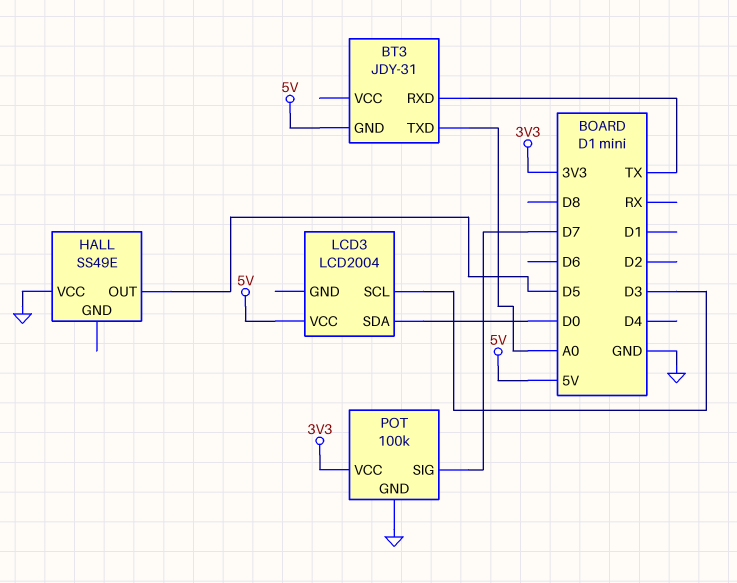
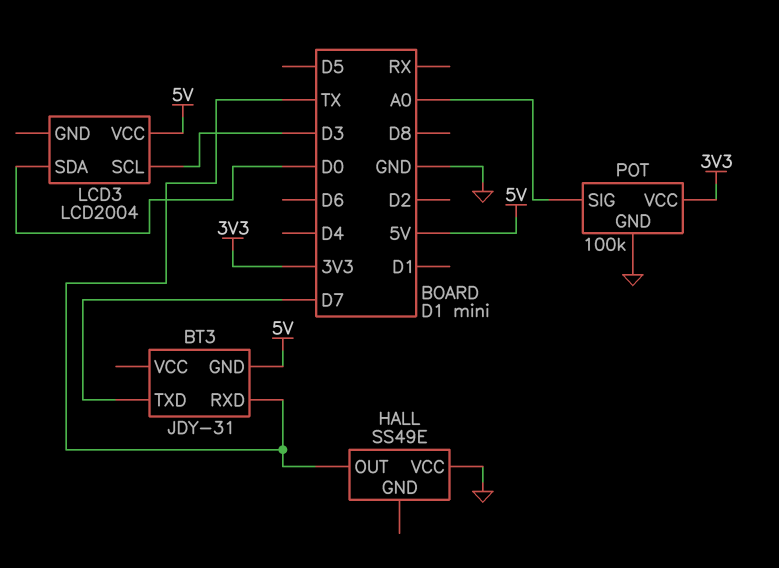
BT3 pin TXD: A0 -> D7
HALL pin OUT: D5 -> TX
POT pin SIG: D7 -> A0

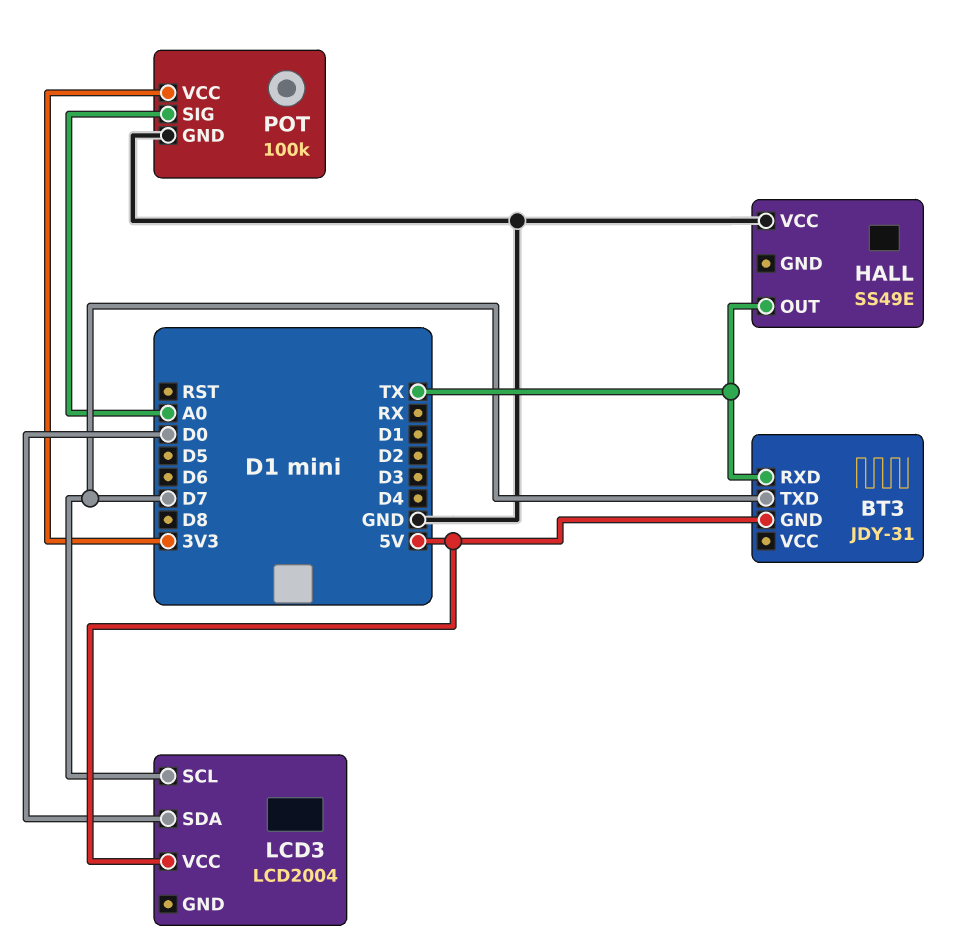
LCD3 pin SCL: D3 -> D7

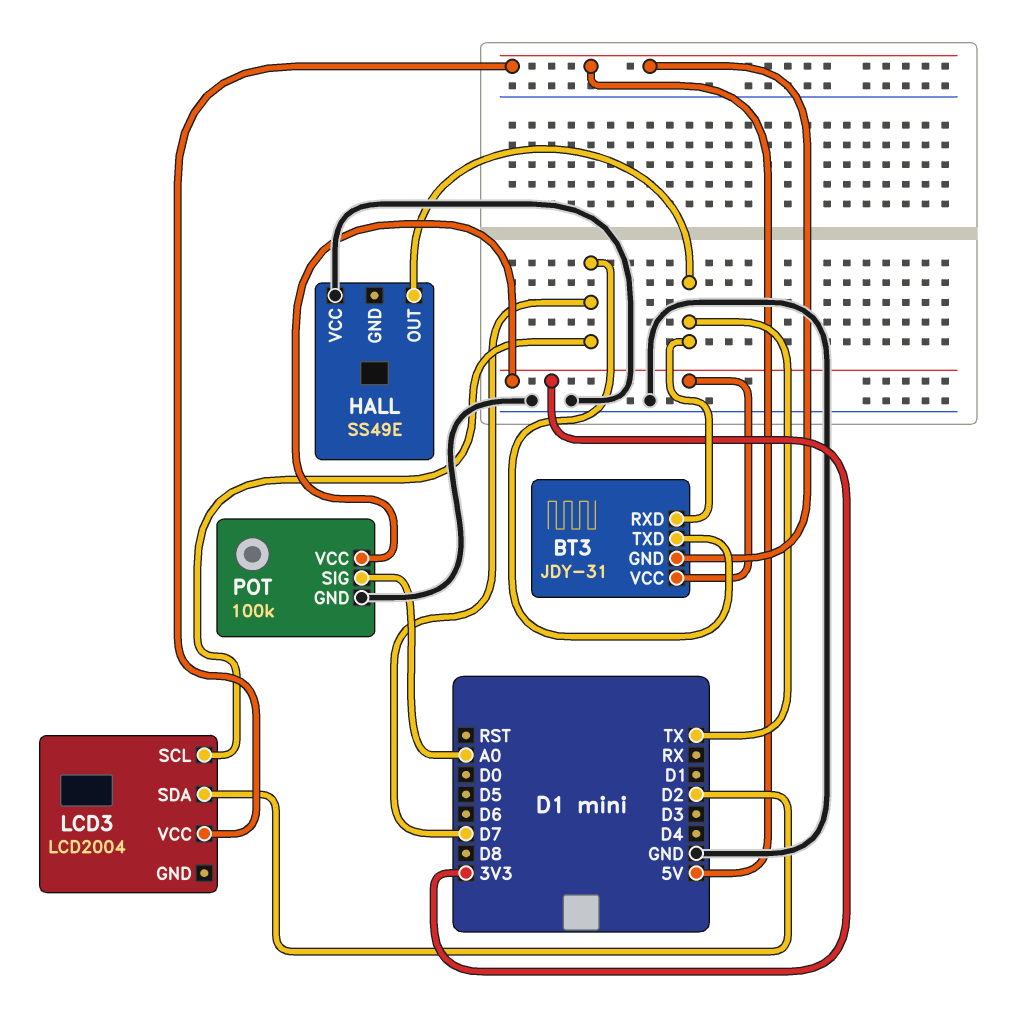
BT3 pin VCC: none -> 3V3
LCD3 pin SDA: D0 -> D2

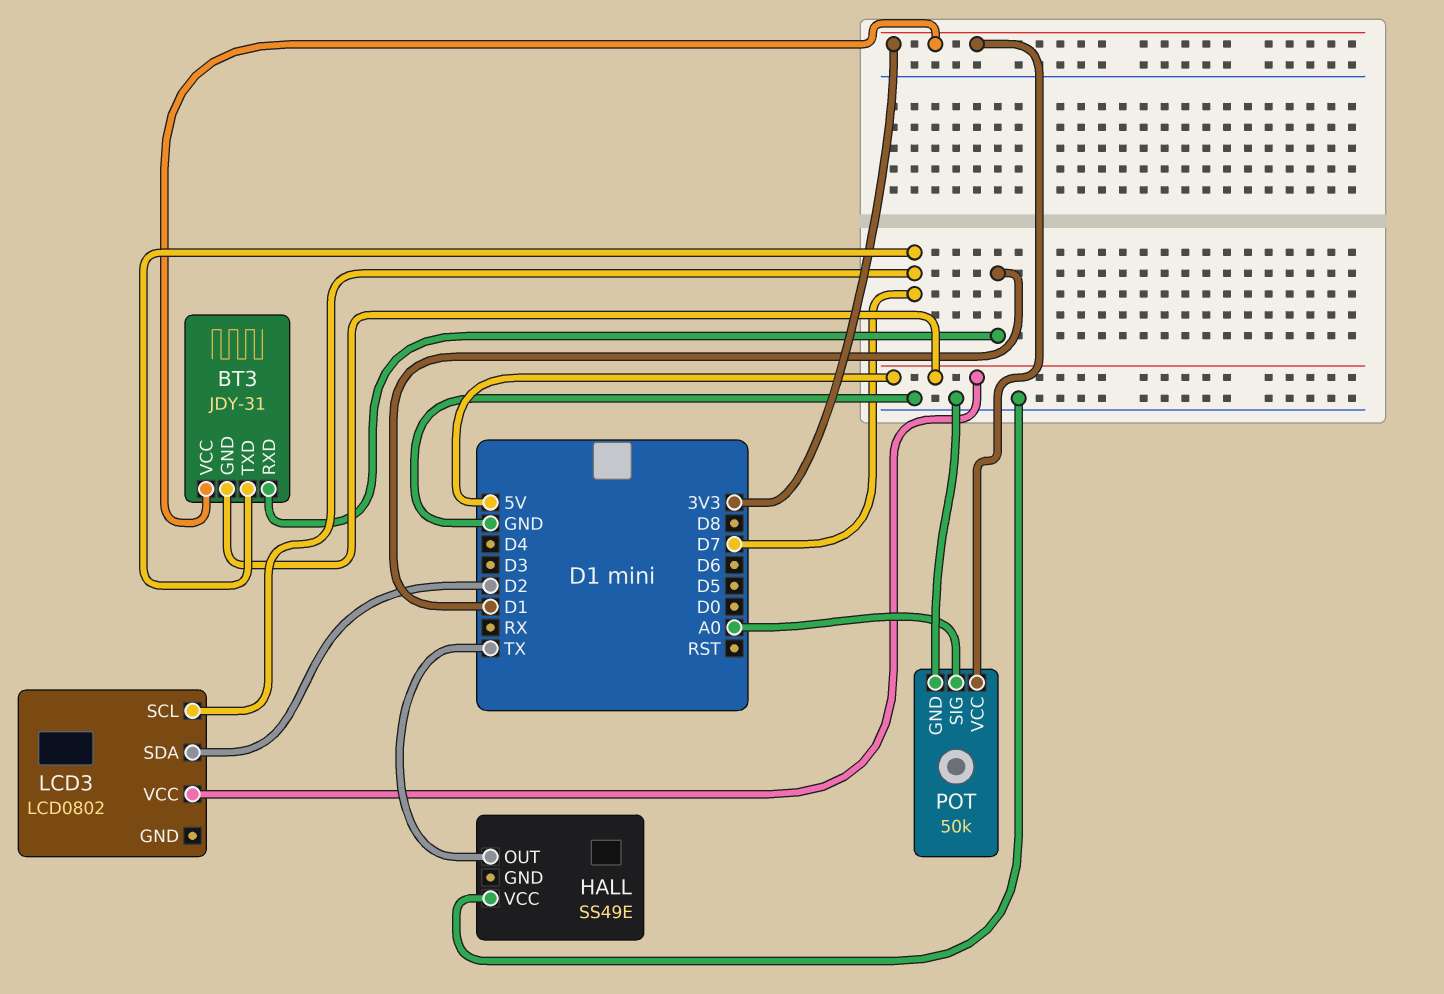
BT3 pin RXD: TX -> D1
LCD3: LCD2004 -> LCD0802
POT: 100k -> 50k

